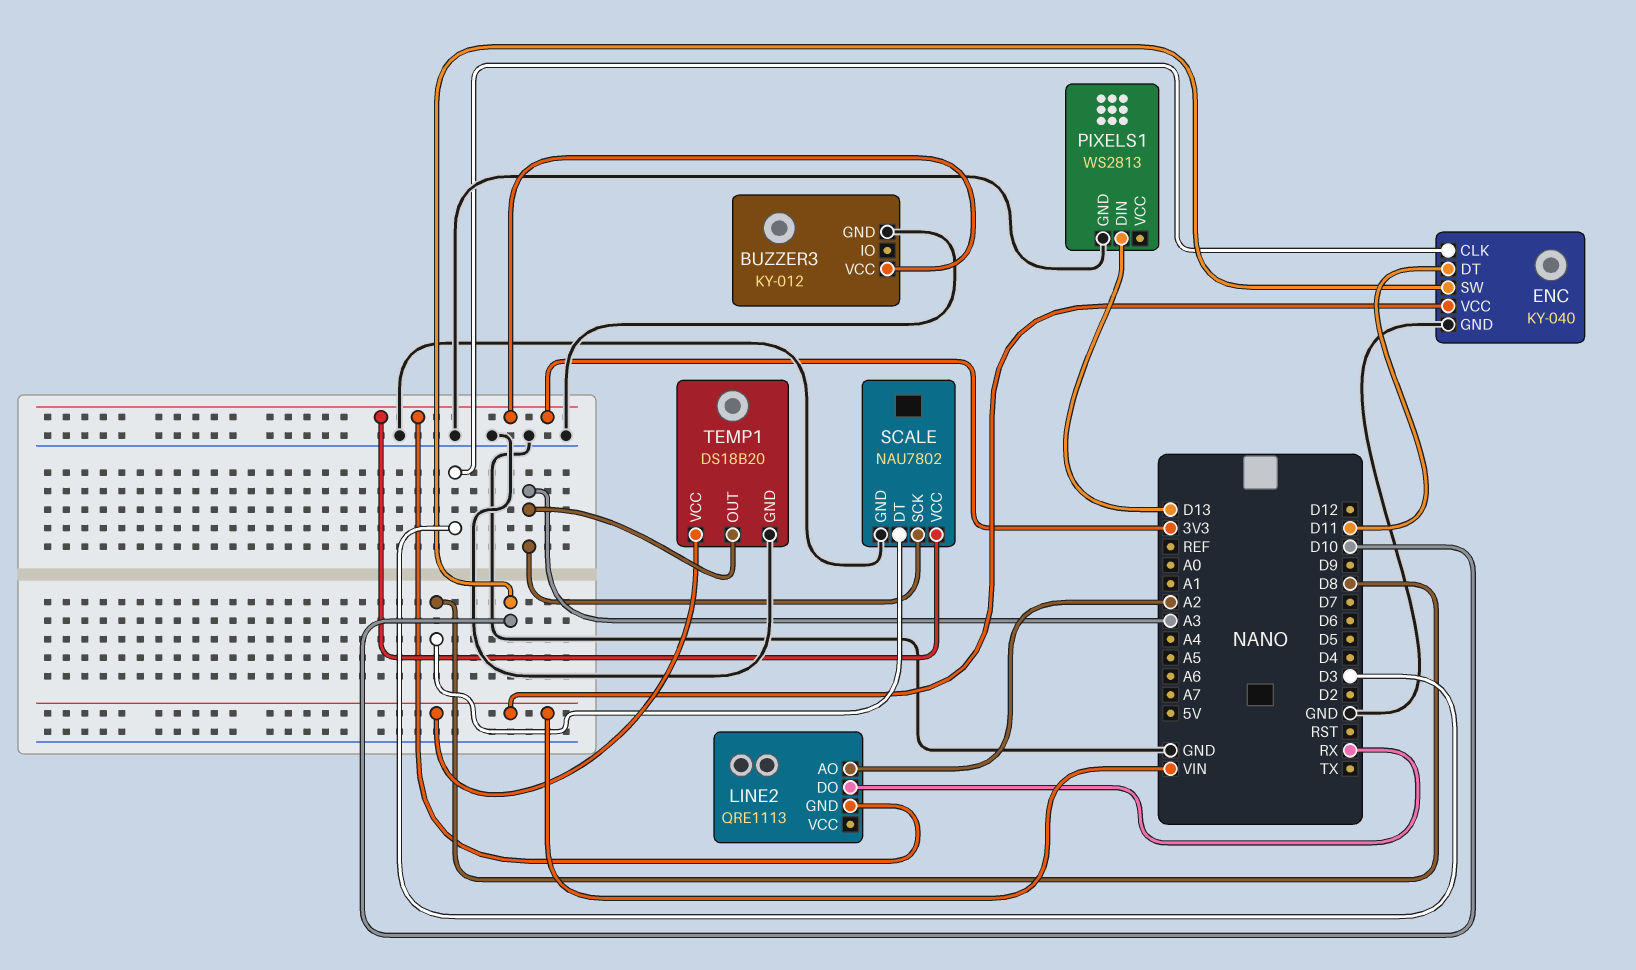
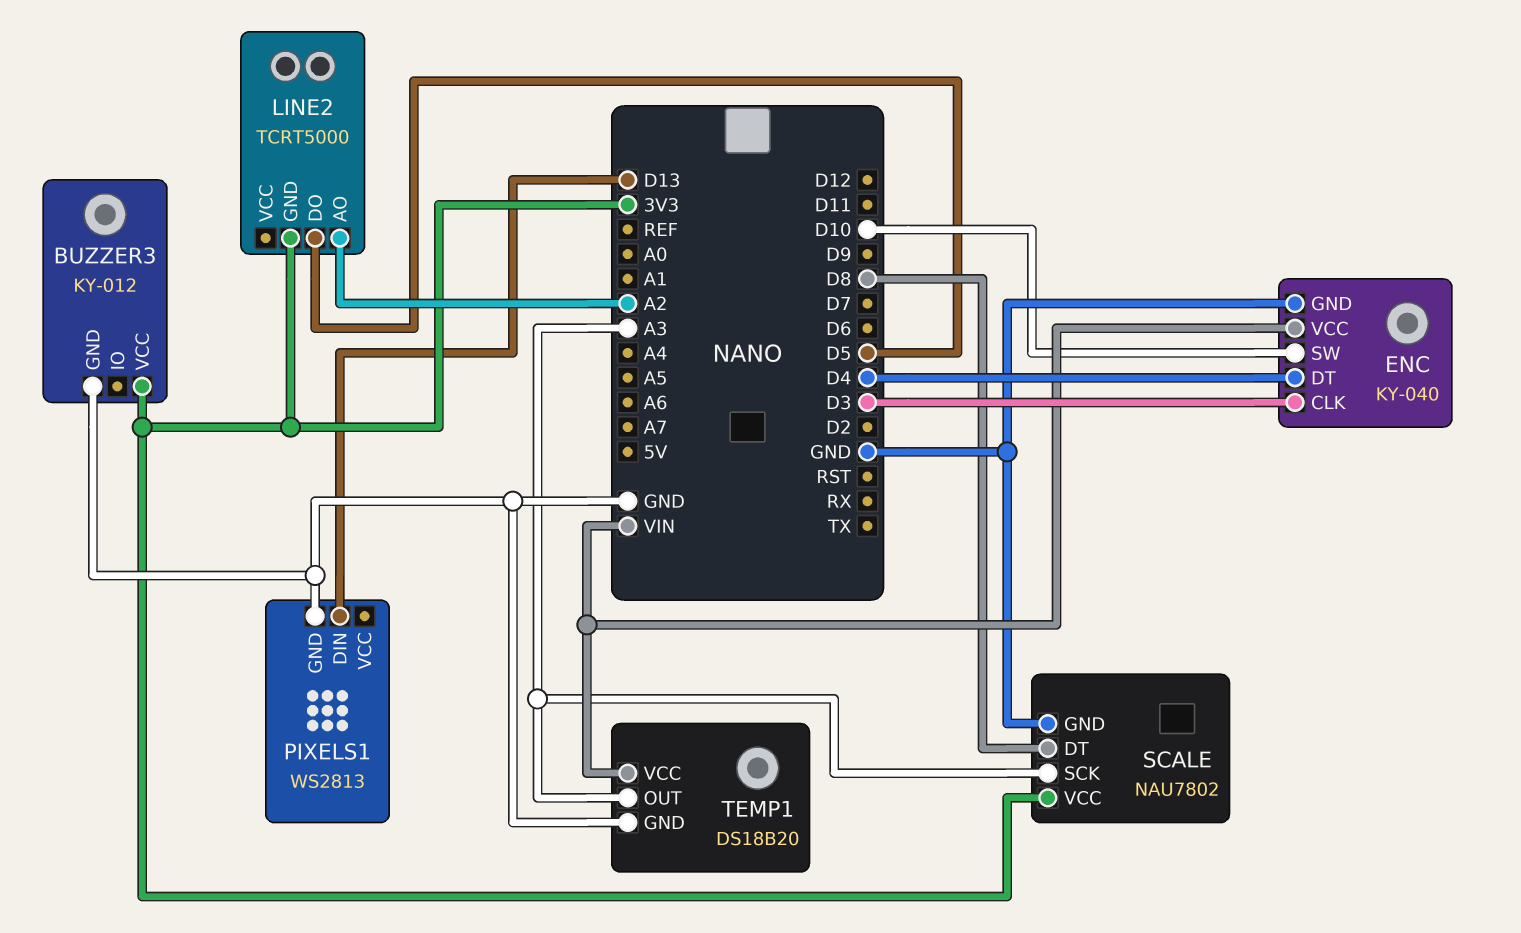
ENC pin DT: D11 -> D4
LINE2: QRE1113 -> TCRT5000
LINE2 pin DO: RX -> D5

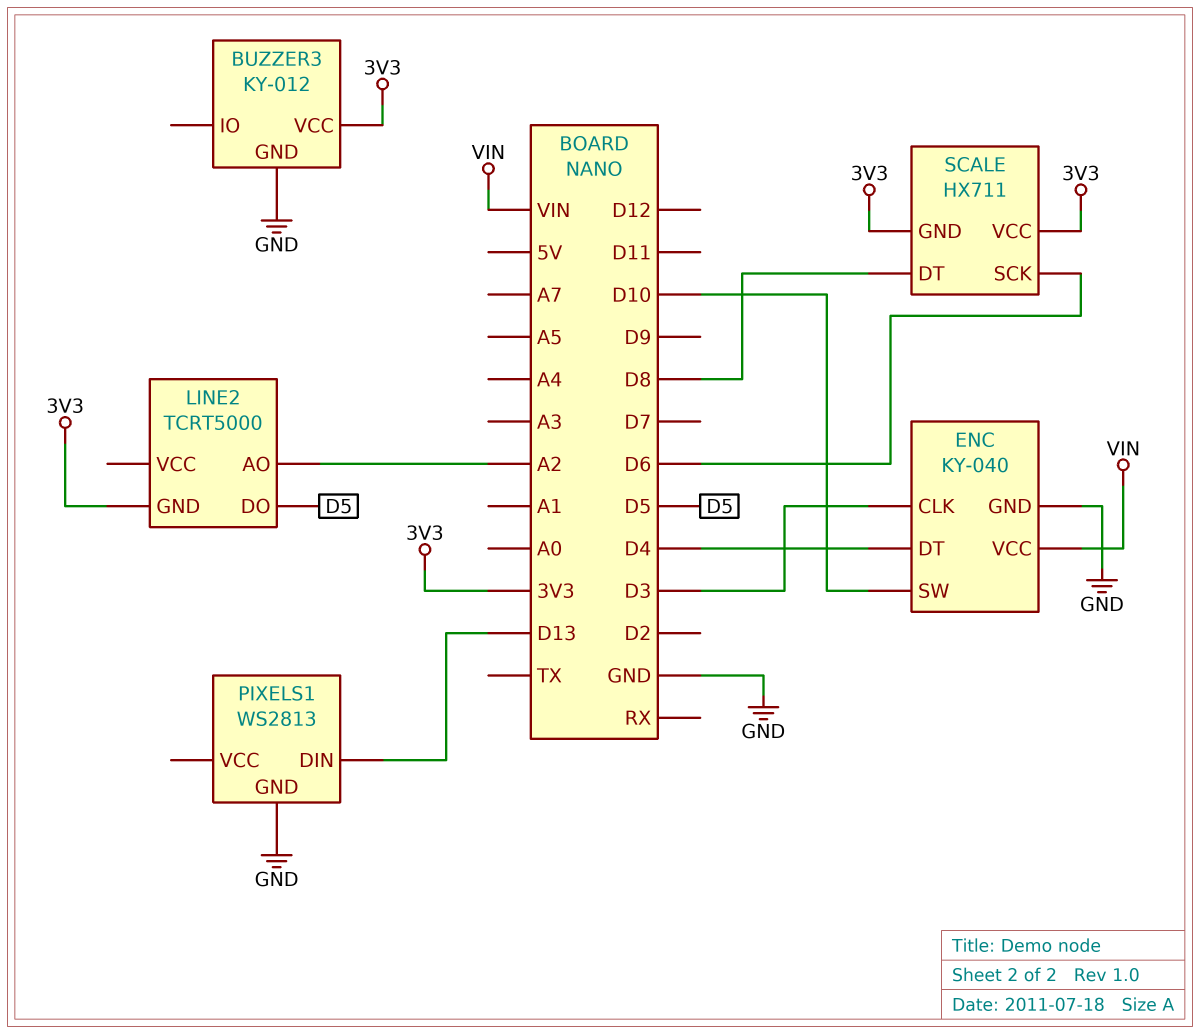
SCALE: NAU7802 -> HX711
SCALE pin GND: GND -> 3V3
SCALE pin SCK: A3 -> D6
TEMP1: DS18B20 -> none
TEMP1 pin GND: GND -> none
TEMP1 pin OUT: A3 -> none
TEMP1 pin VCC: VIN -> none

